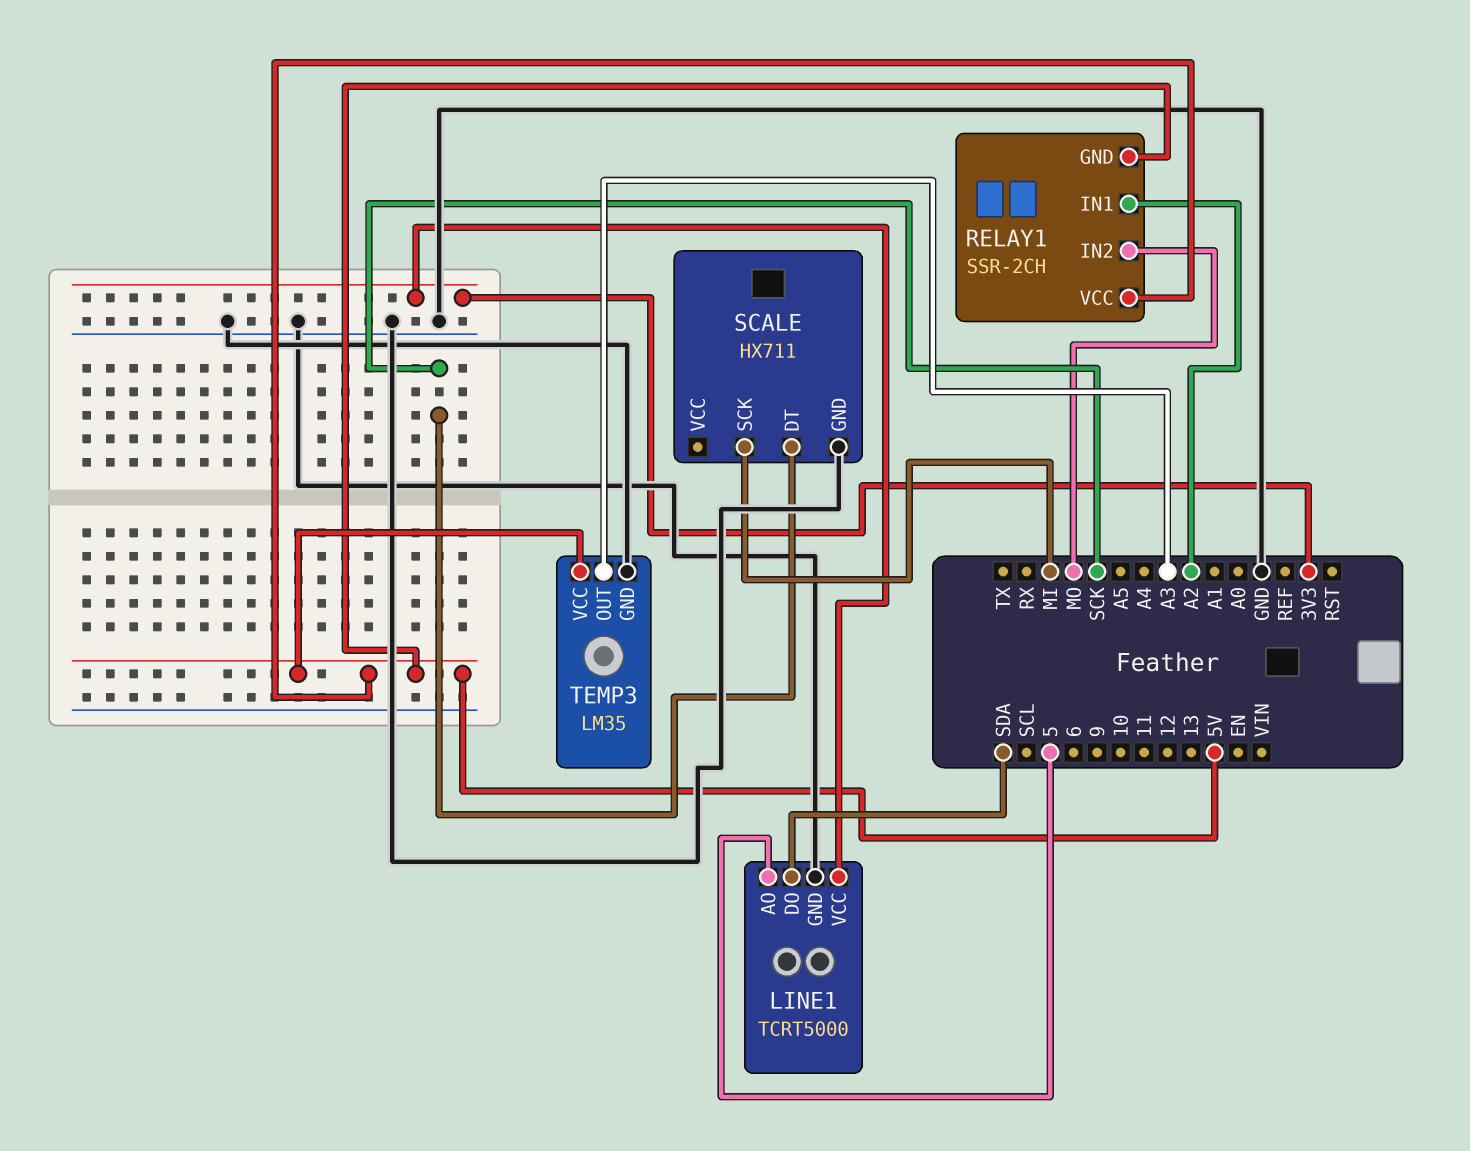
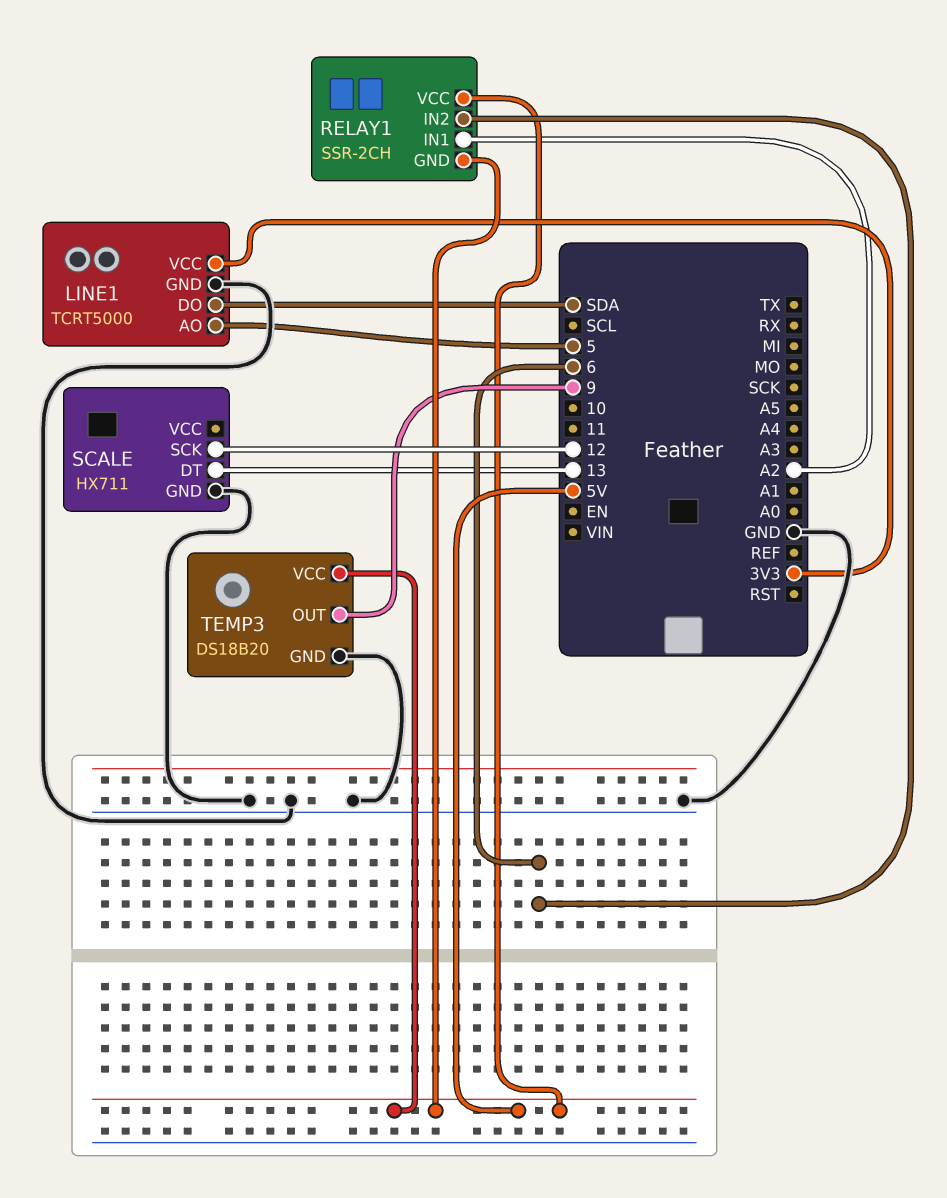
RELAY1 pin IN2: MO -> 6
SCALE pin DT: SCK -> 13
SCALE pin SCK: MI -> 12
TEMP3: LM35 -> DS18B20
TEMP3 pin OUT: A3 -> 9

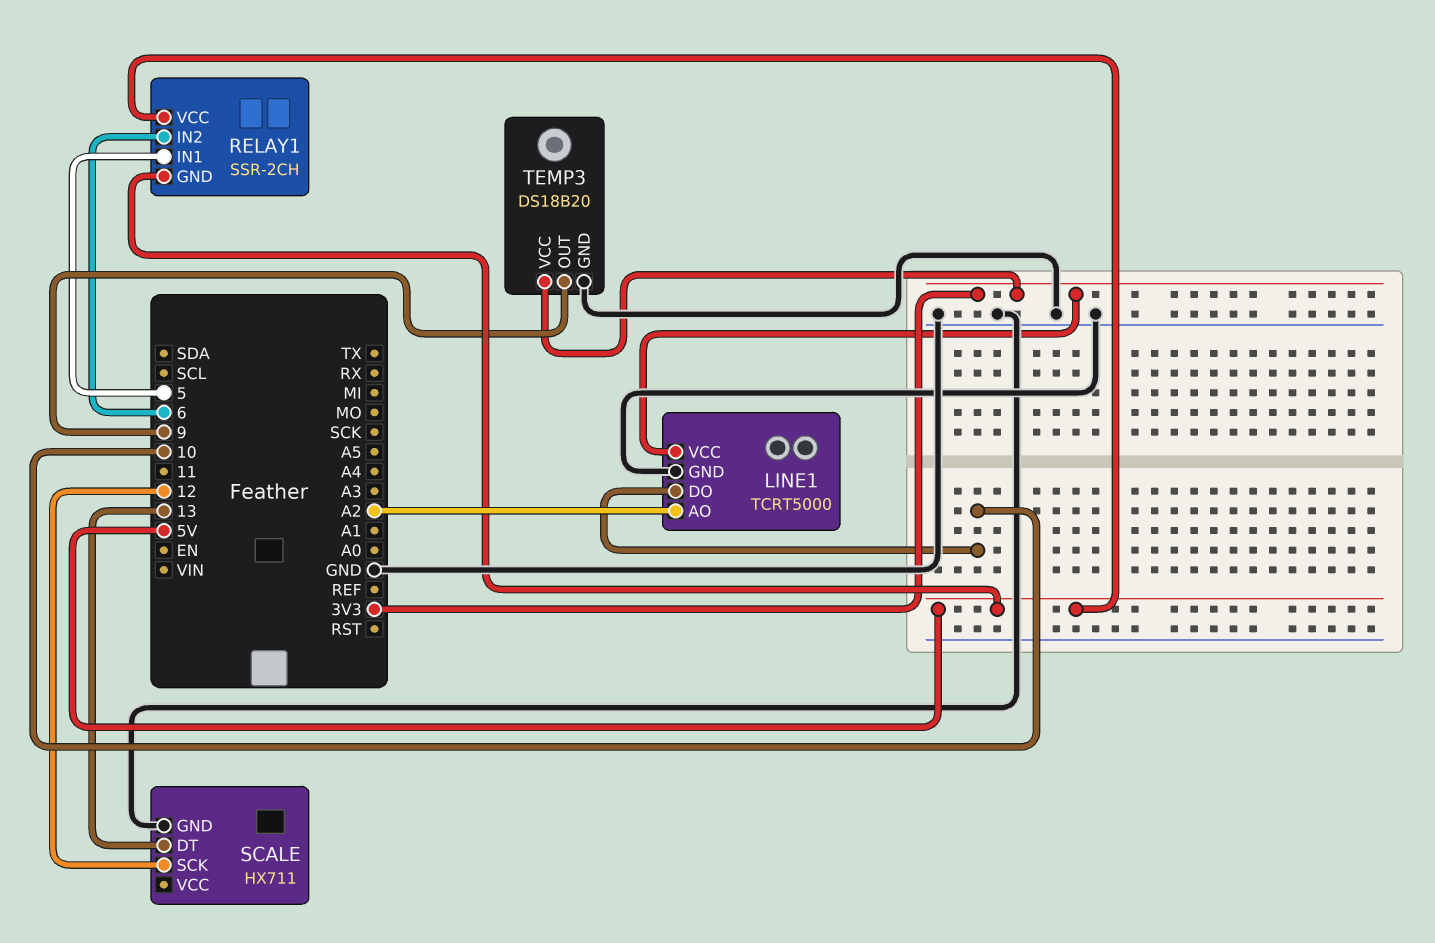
LINE1 pin AO: 5 -> A2
LINE1 pin DO: SDA -> 10
RELAY1 pin IN1: A2 -> 5
TEMP3 pin VCC: 5V -> 3V3

